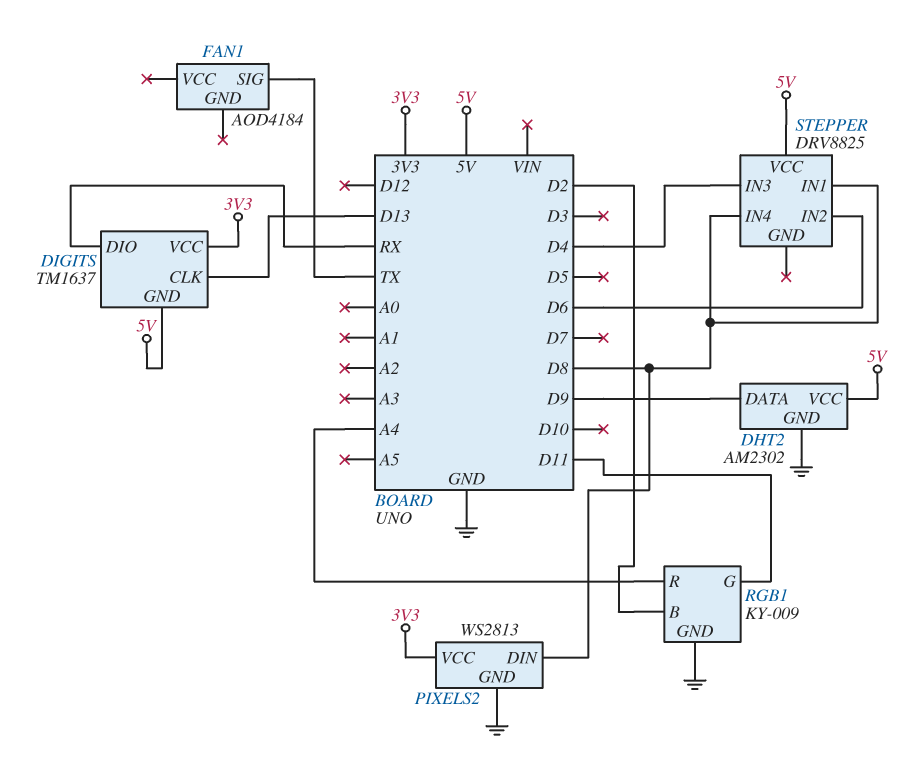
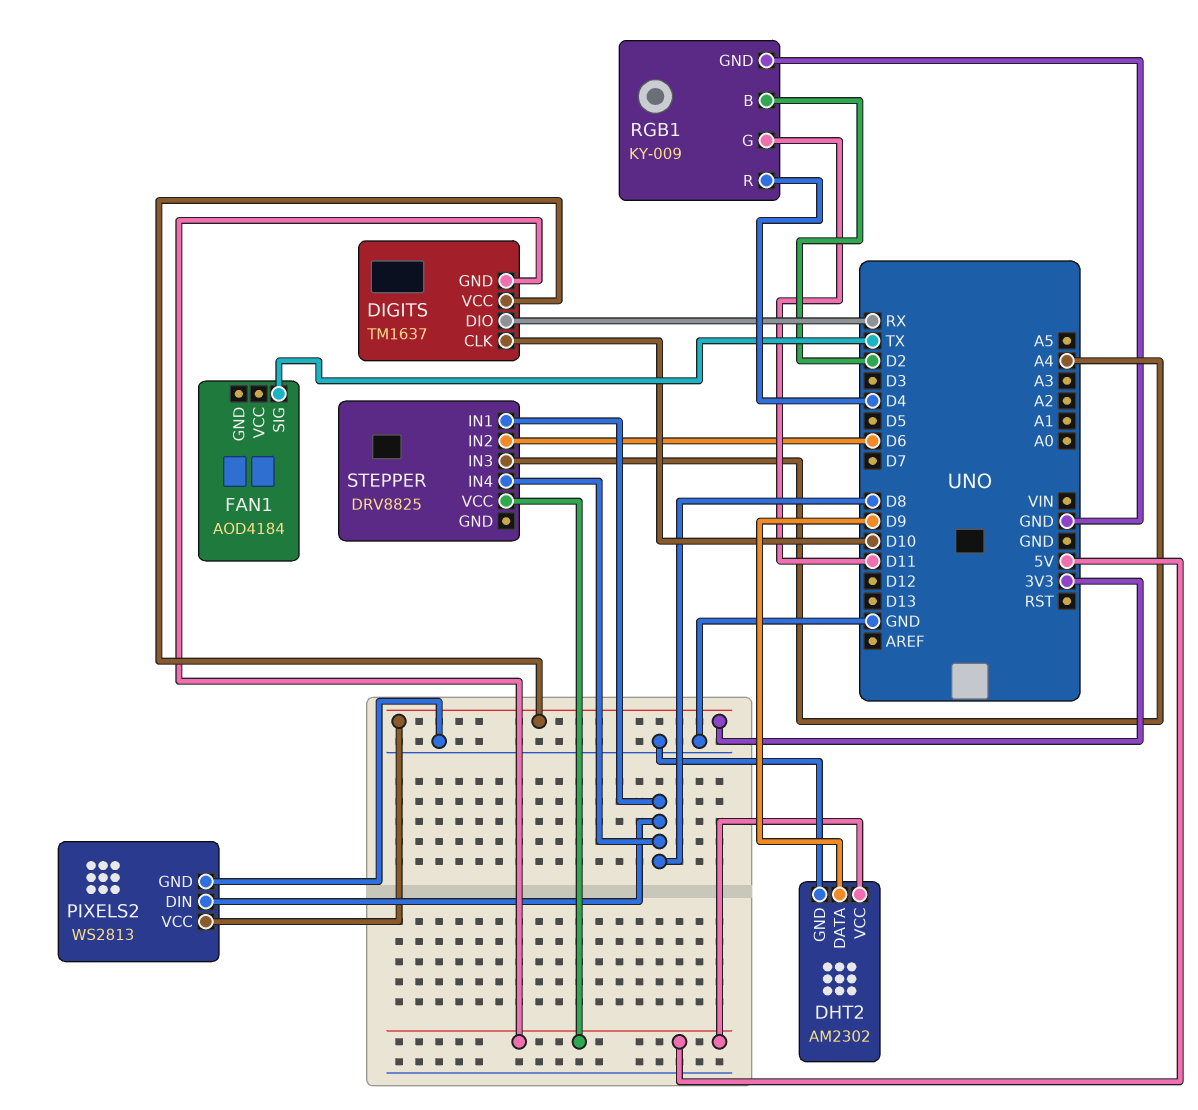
DIGITS pin CLK: D13 -> D10
RGB1 pin R: A4 -> D4
STEPPER pin IN3: D4 -> A4

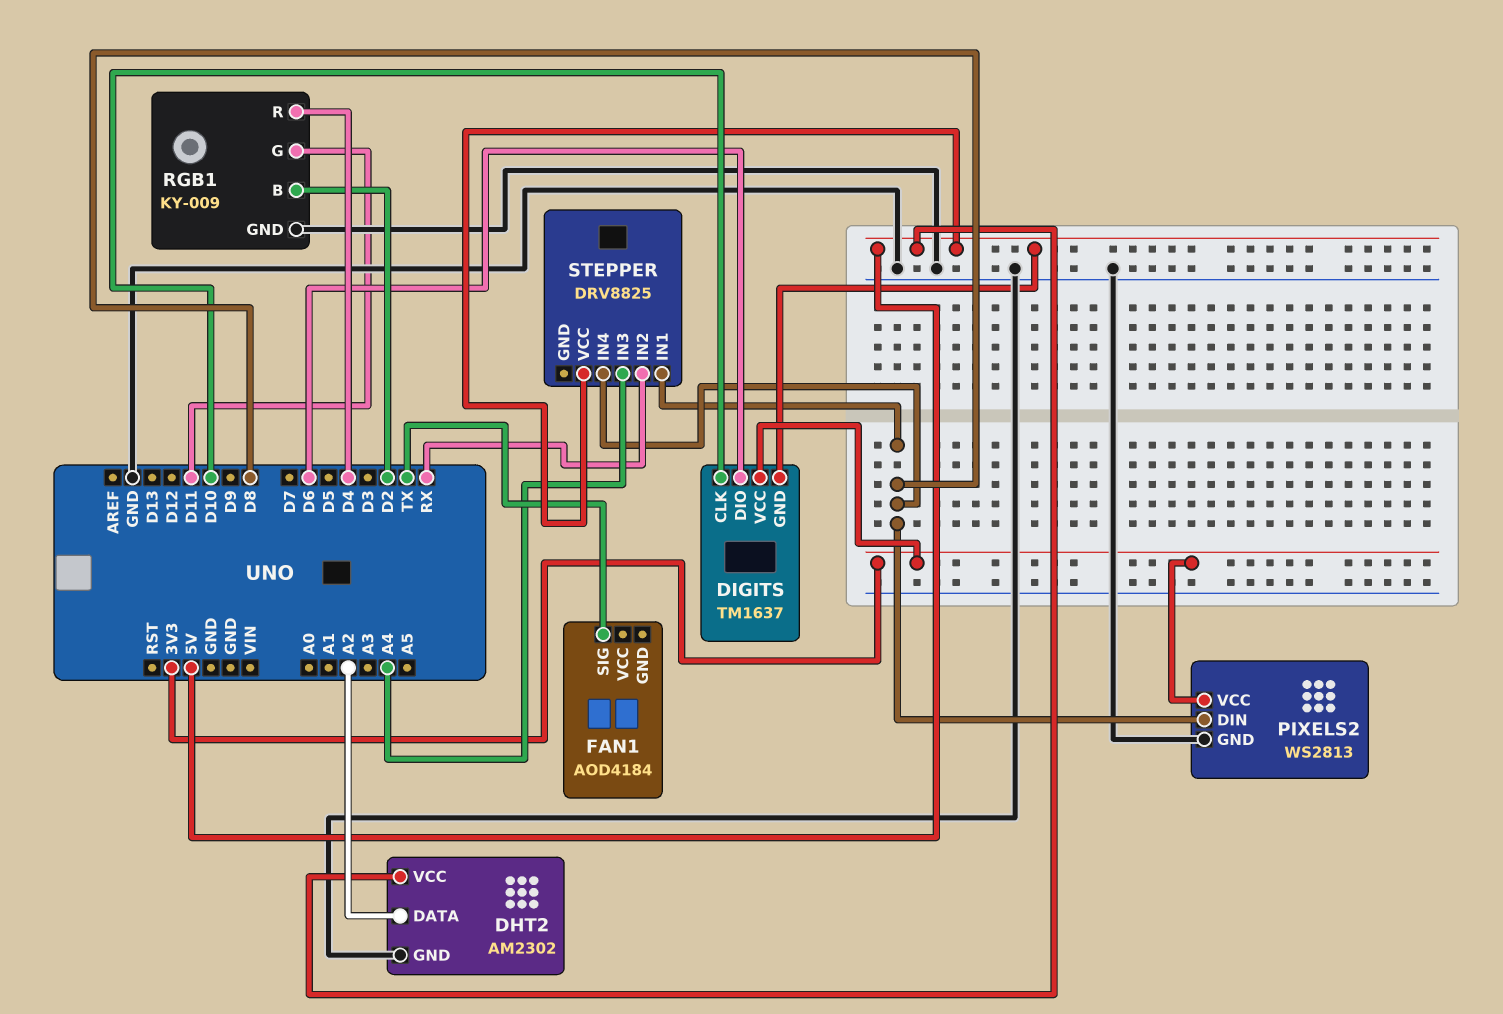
DHT2 pin DATA: D9 -> A2
DIGITS pin DIO: RX -> D6
STEPPER pin IN2: D6 -> RX

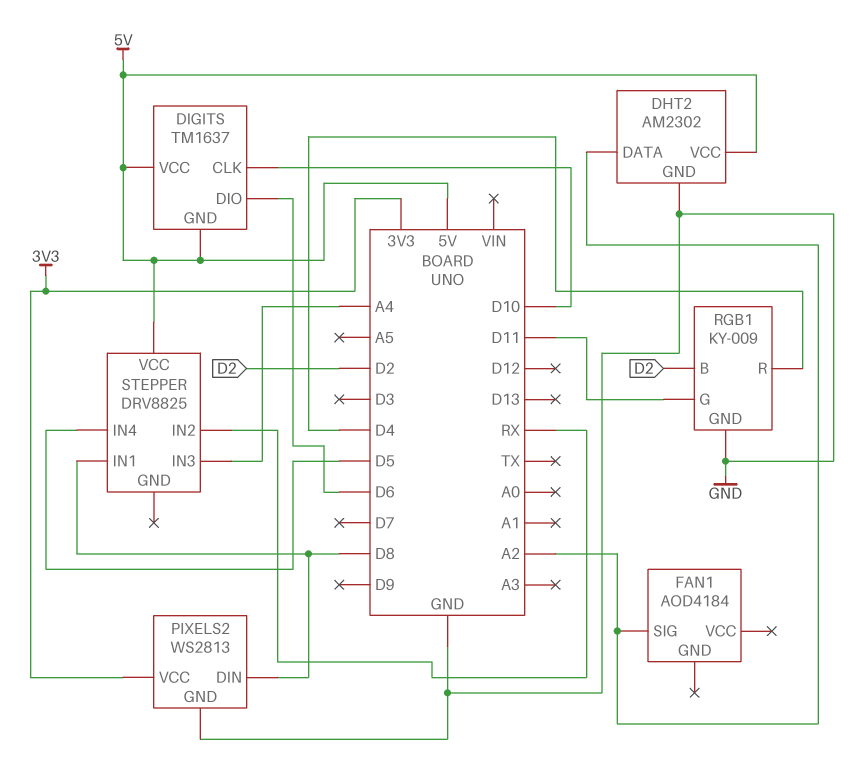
DIGITS pin VCC: 3V3 -> 5V
FAN1 pin SIG: TX -> A2
STEPPER pin IN4: D8 -> D5

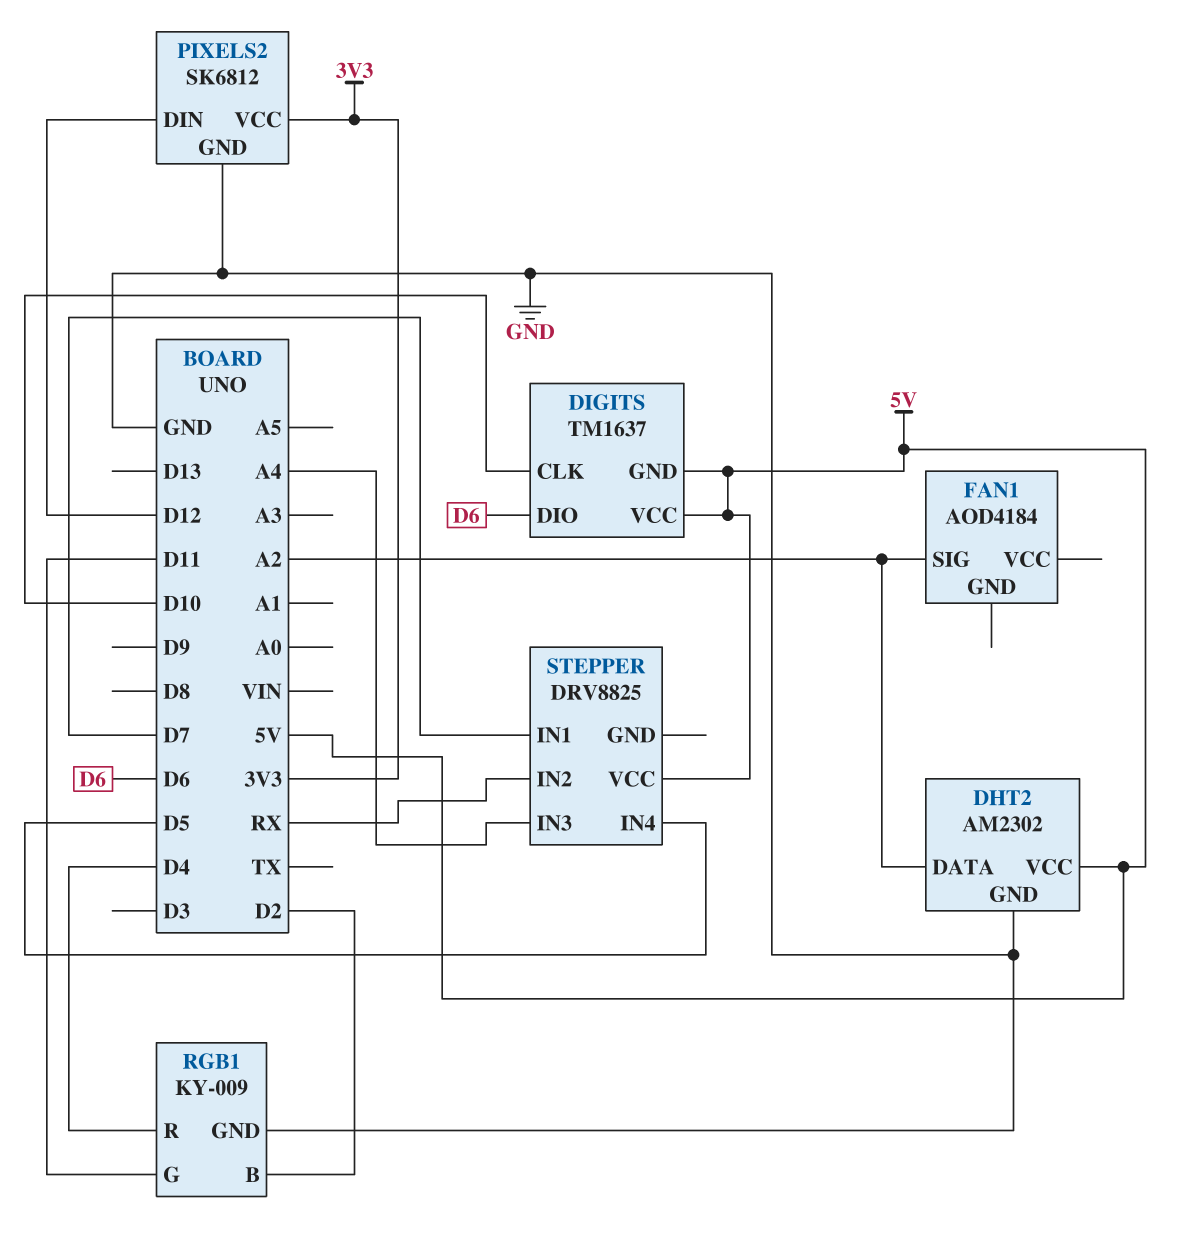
PIXELS2: WS2813 -> SK6812
PIXELS2 pin DIN: D8 -> D12
STEPPER pin IN1: D8 -> D7

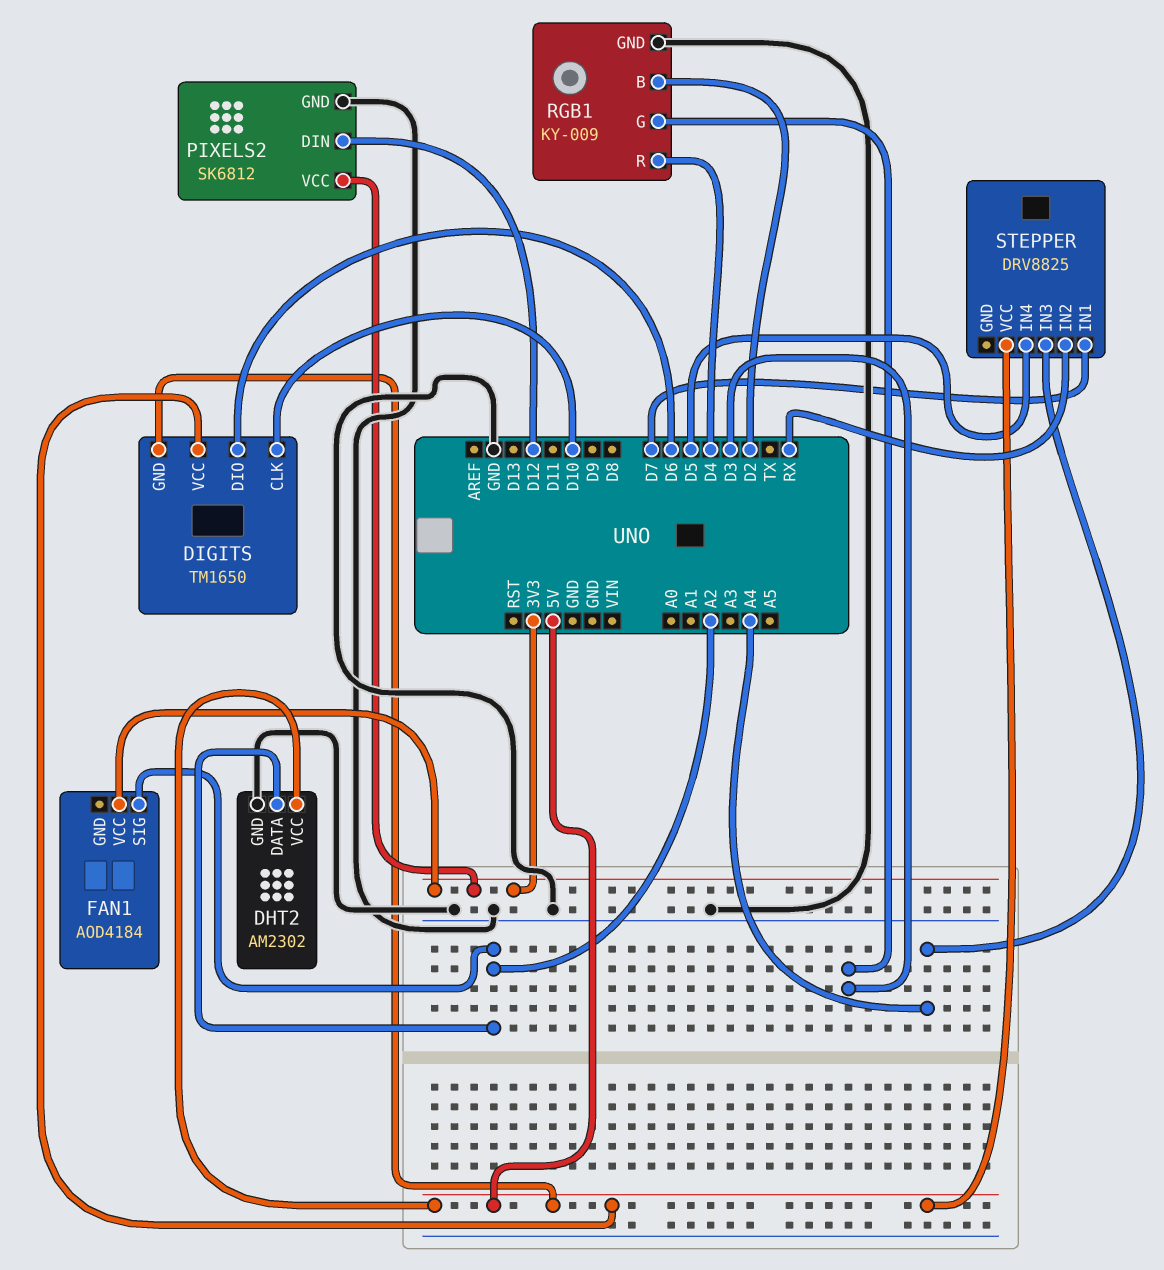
DIGITS: TM1637 -> TM1650
FAN1 pin VCC: none -> 3V3
RGB1 pin G: D11 -> D3

